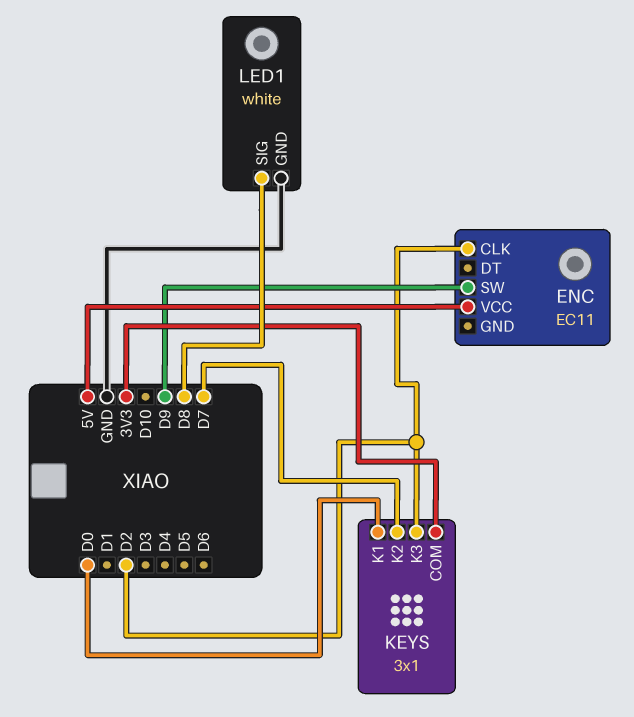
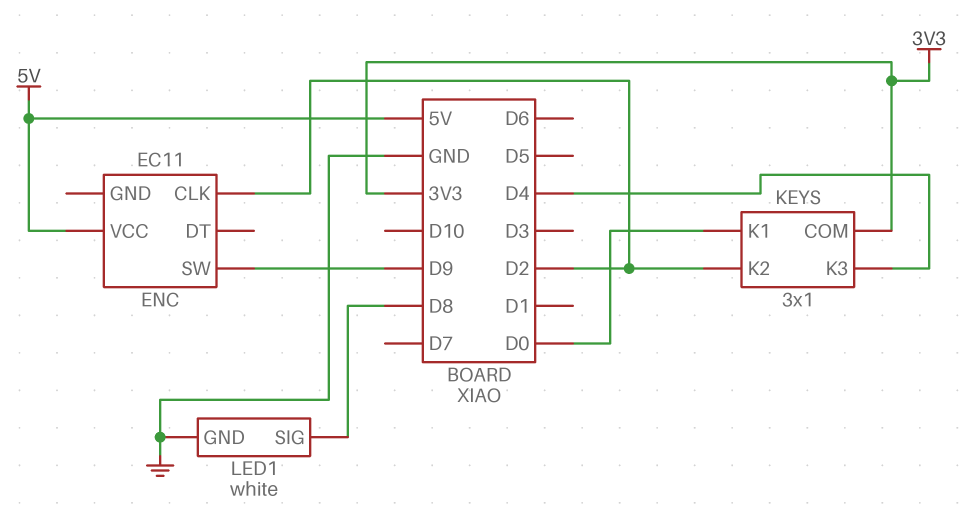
KEYS pin K2: D7 -> D2
KEYS pin K3: D2 -> D4

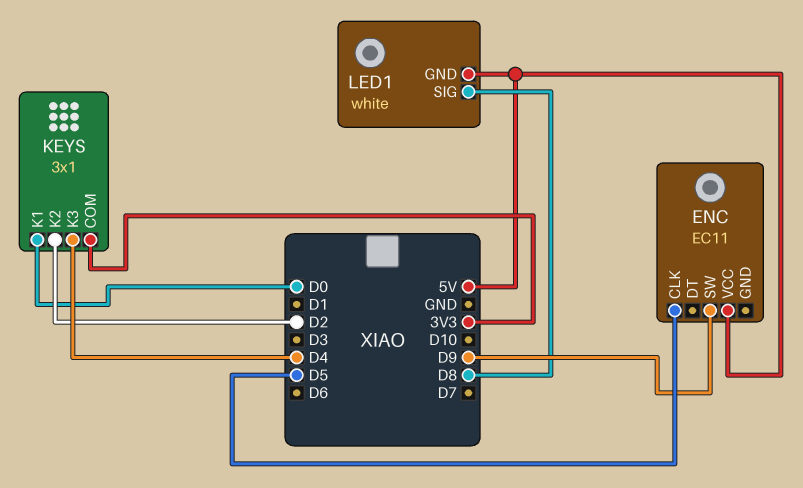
ENC pin CLK: D2 -> D5
LED1 pin GND: GND -> 5V

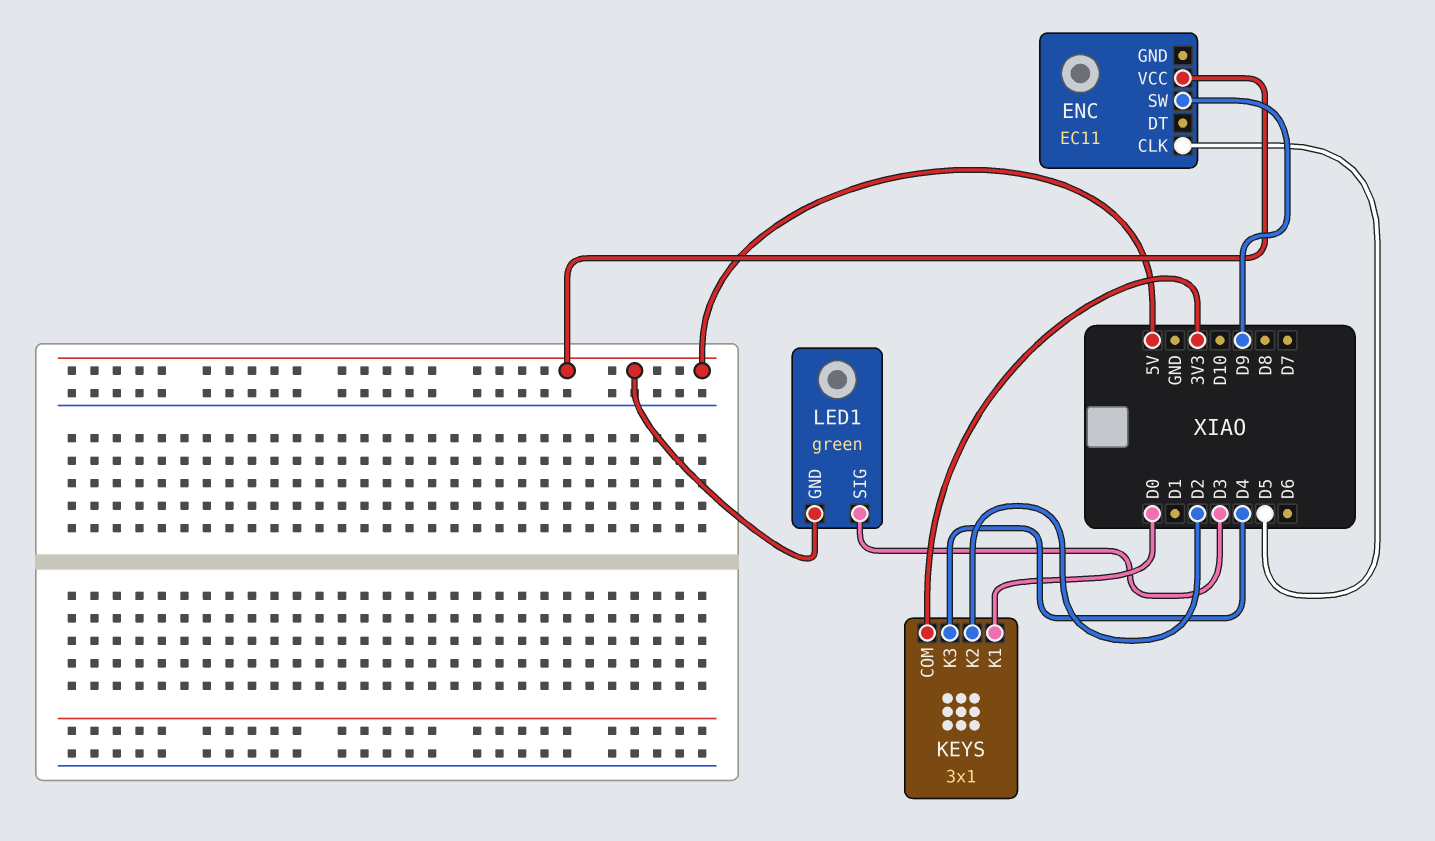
LED1: white -> green
LED1 pin SIG: D8 -> D3

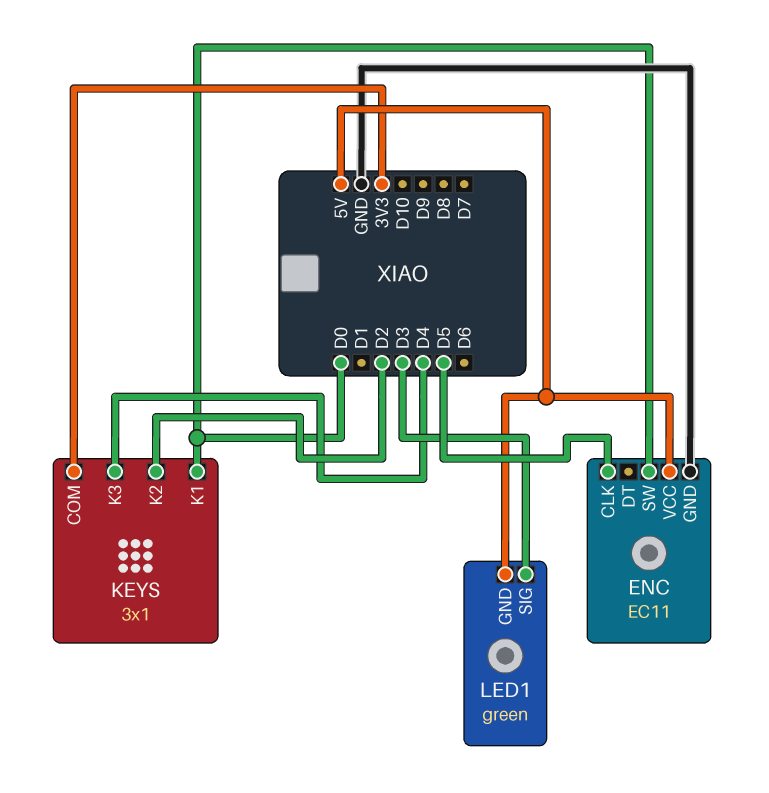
ENC pin GND: none -> GND
ENC pin SW: D9 -> D0

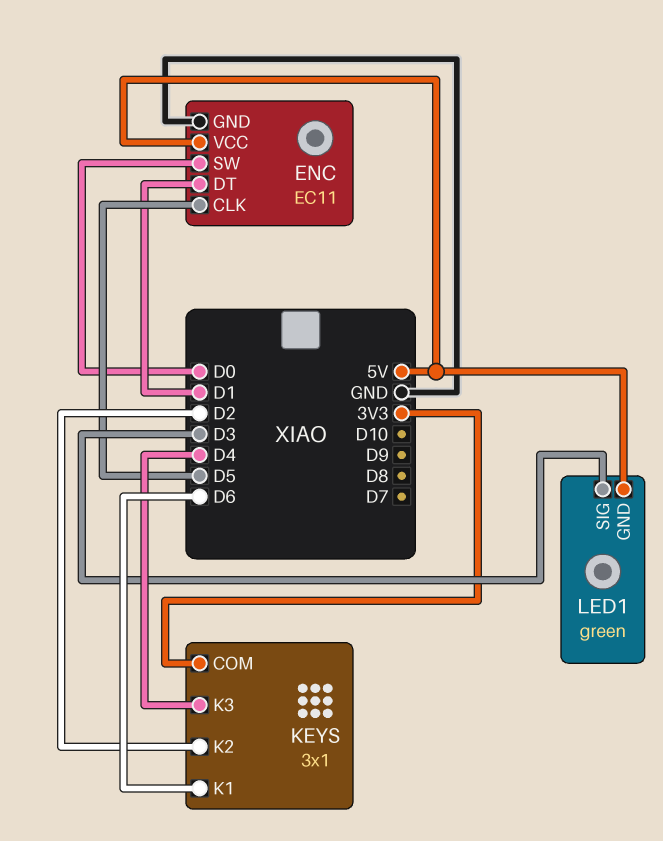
ENC pin DT: none -> D1
KEYS pin K1: D0 -> D6

